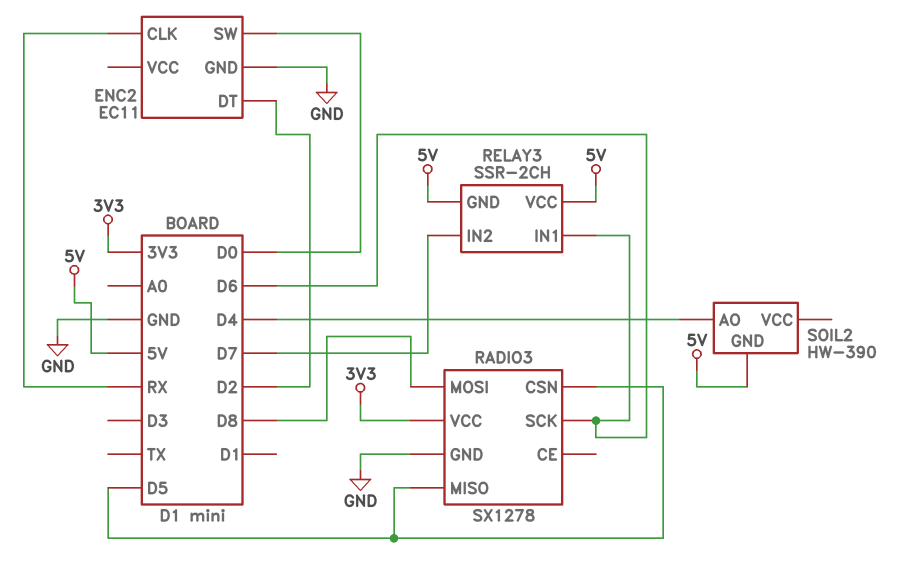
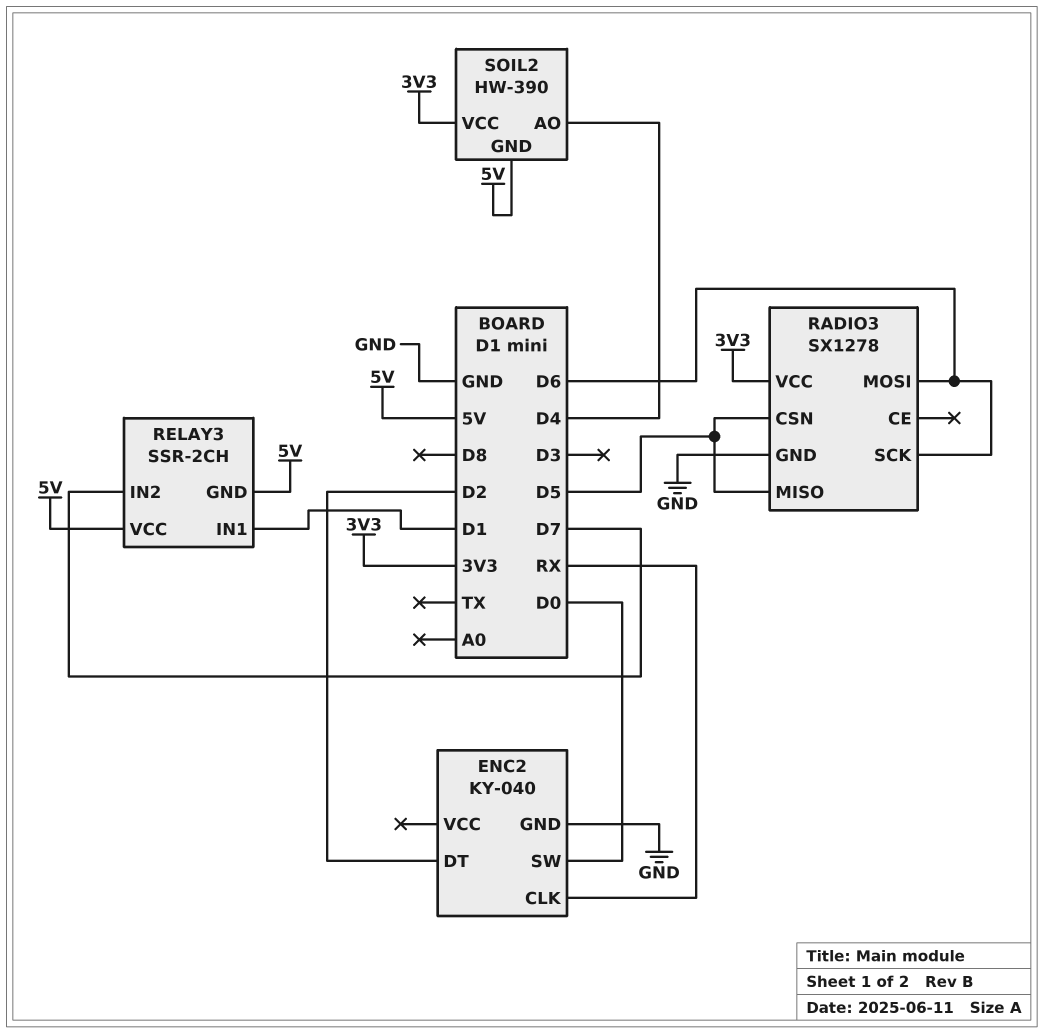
ENC2: EC11 -> KY-040
RADIO3 pin MOSI: D8 -> D6
RELAY3 pin IN1: D6 -> D1
SOIL2 pin VCC: none -> 3V3

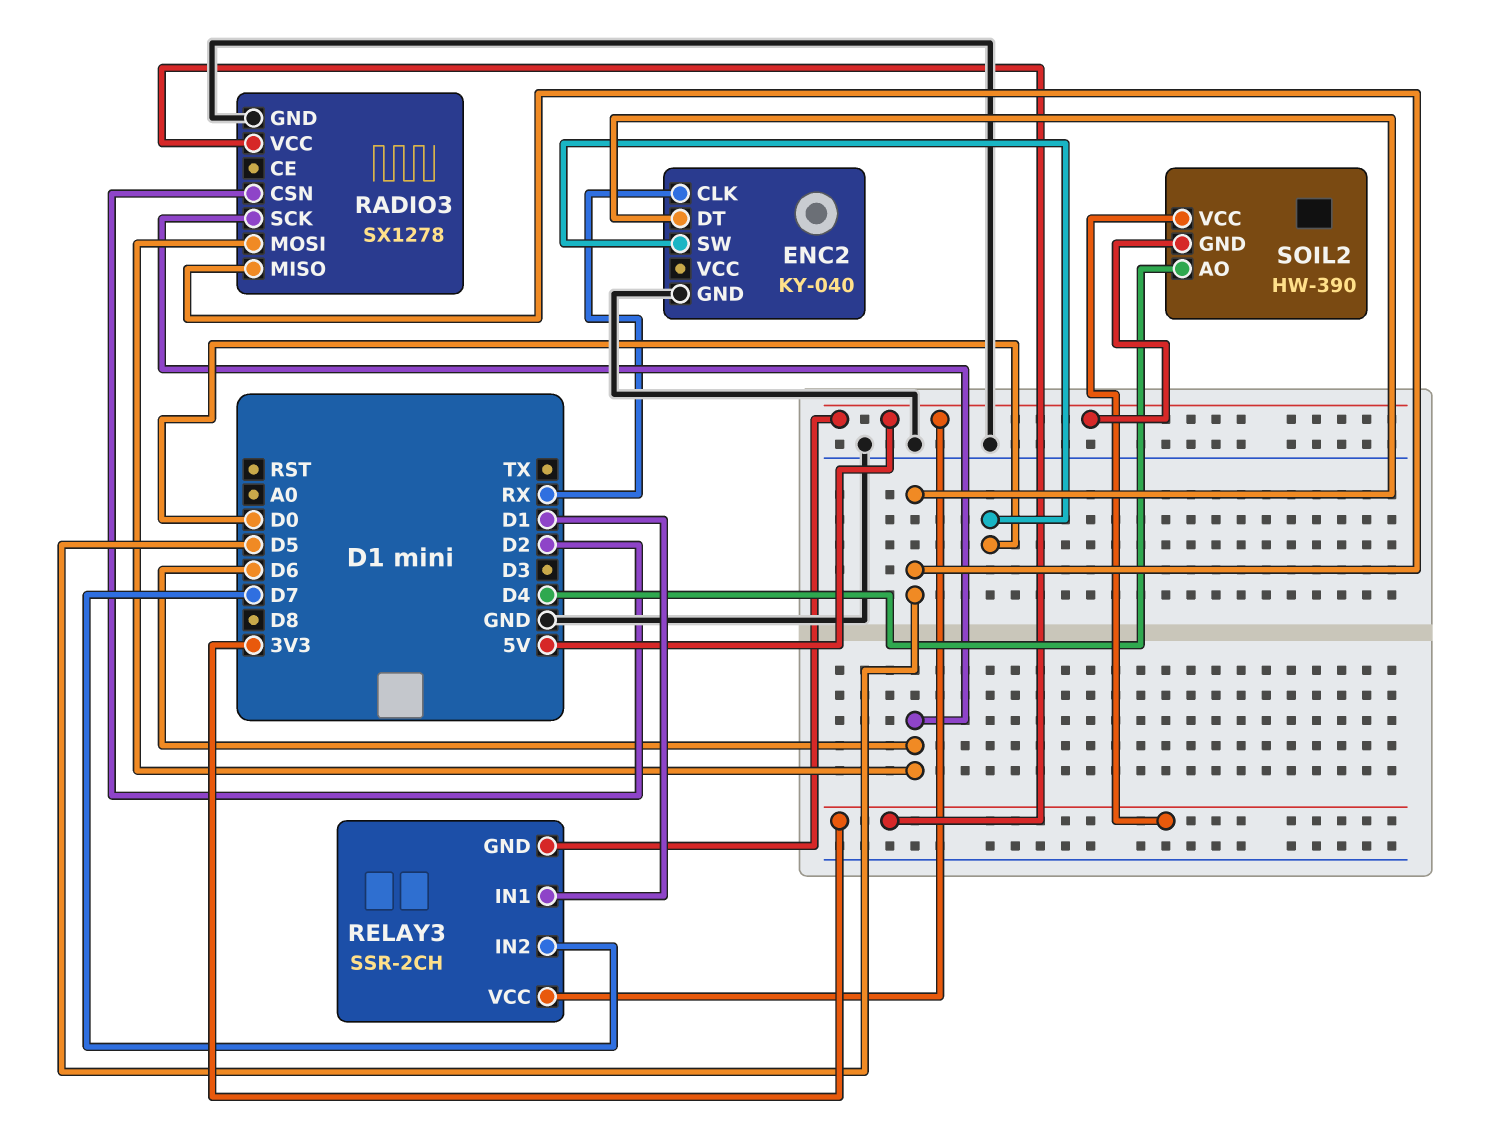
ENC2 pin DT: D2 -> D5
RADIO3 pin CSN: D5 -> D2

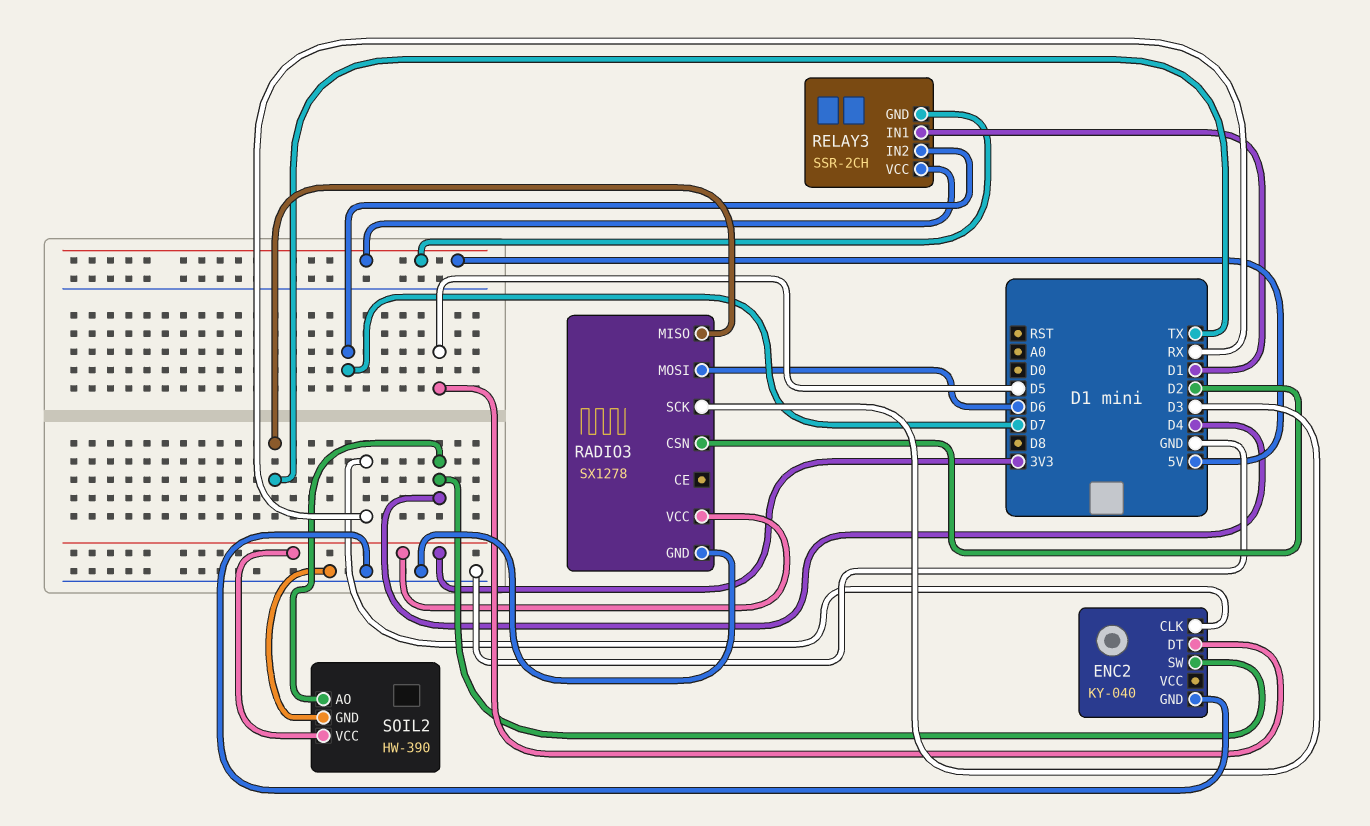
ENC2 pin SW: D0 -> D4
RADIO3 pin MISO: D5 -> TX
RADIO3 pin SCK: D6 -> D3
SOIL2 pin GND: 5V -> GND

